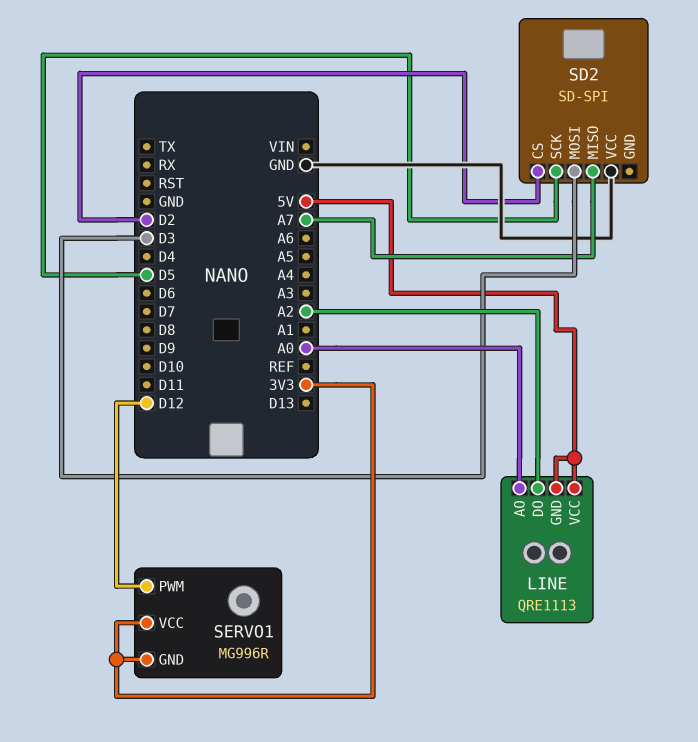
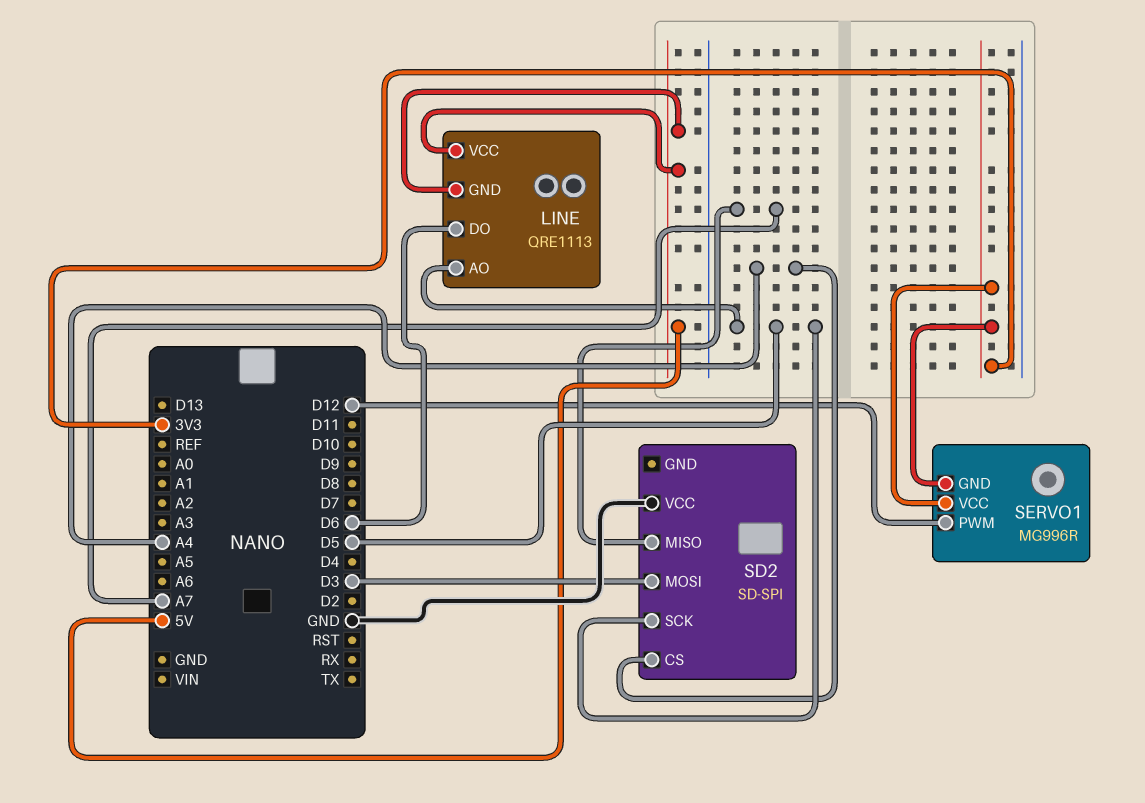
LINE pin AO: A0 -> D5
LINE pin DO: A2 -> D6
SD2 pin CS: D2 -> A4

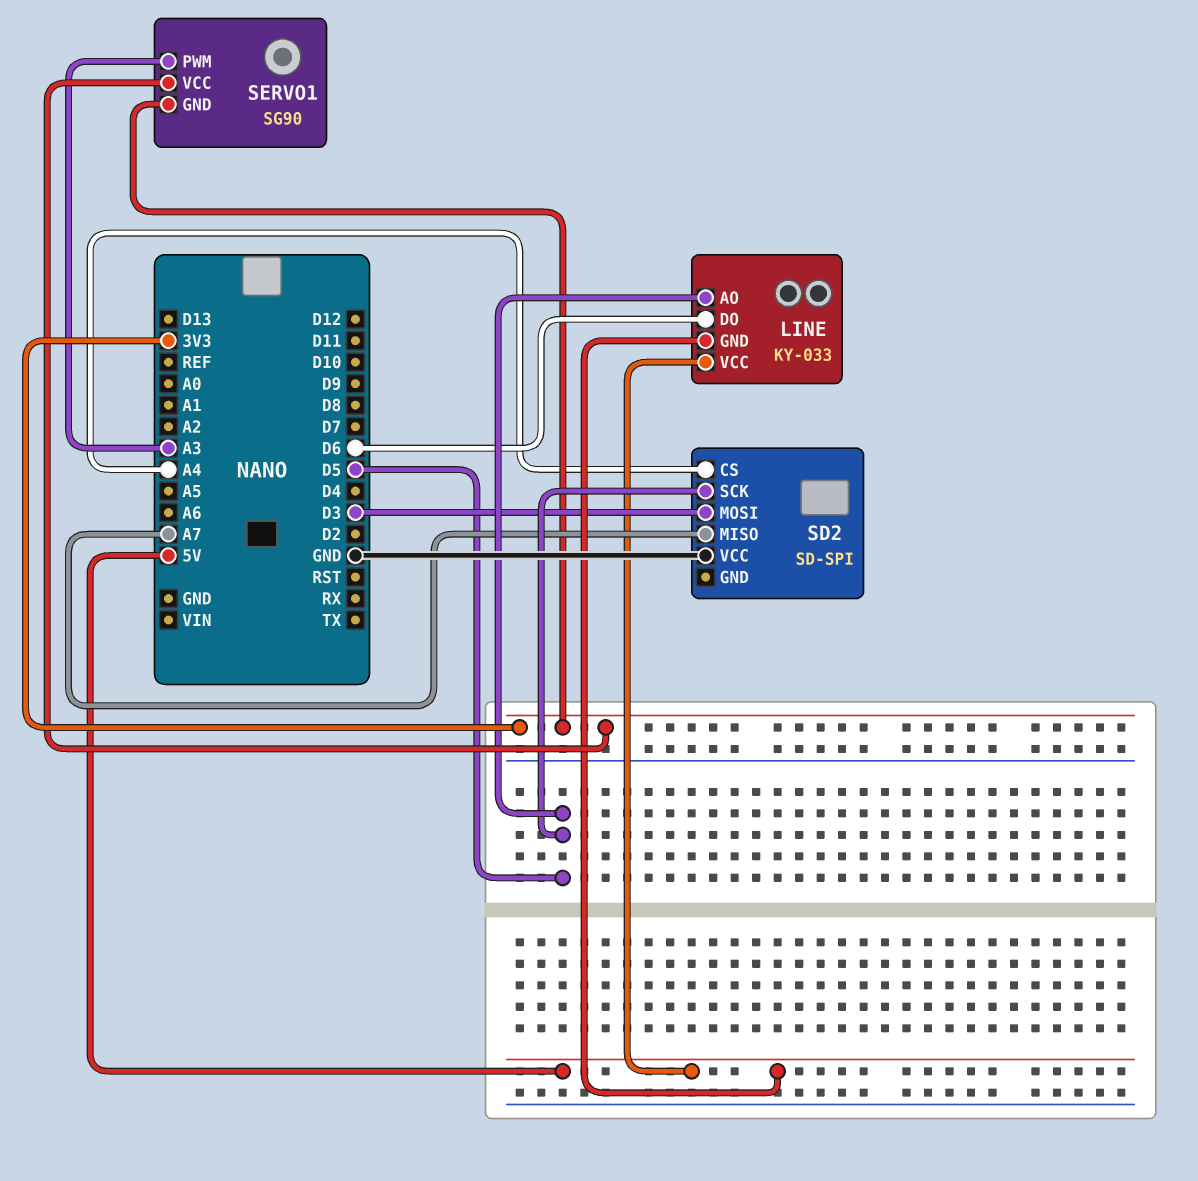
LINE: QRE1113 -> KY-033
SERVO1: MG996R -> SG90
SERVO1 pin PWM: D12 -> A3

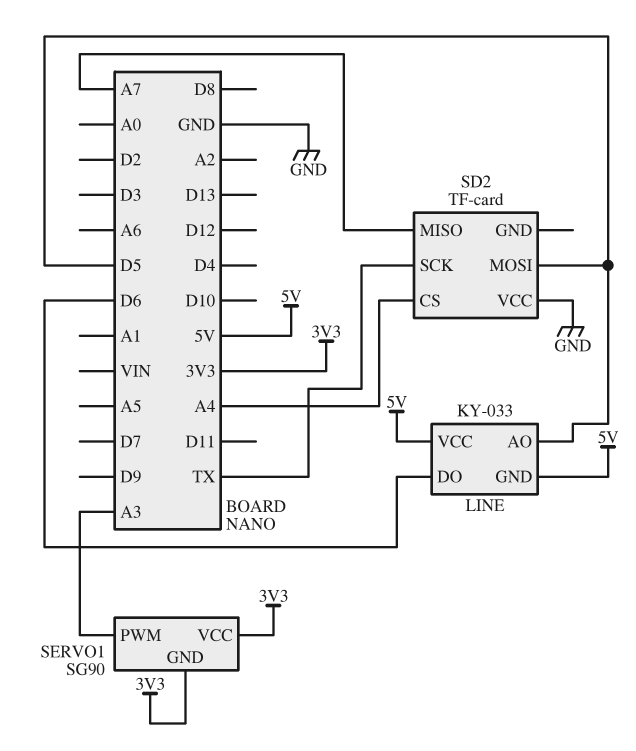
SD2: SD-SPI -> TF-card
SD2 pin MOSI: D3 -> D5
SD2 pin SCK: D5 -> TX

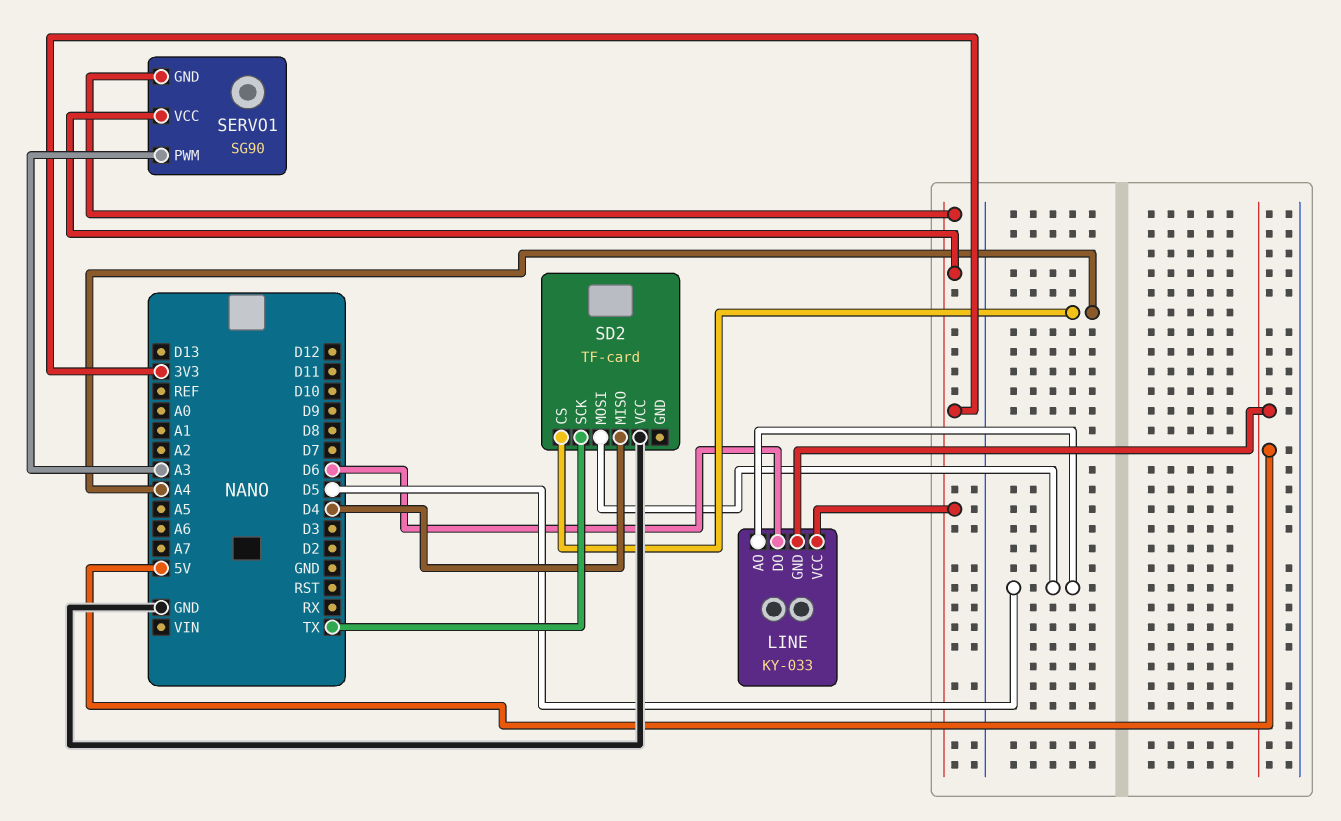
LINE pin VCC: 5V -> 3V3
SD2 pin MISO: A7 -> D4

